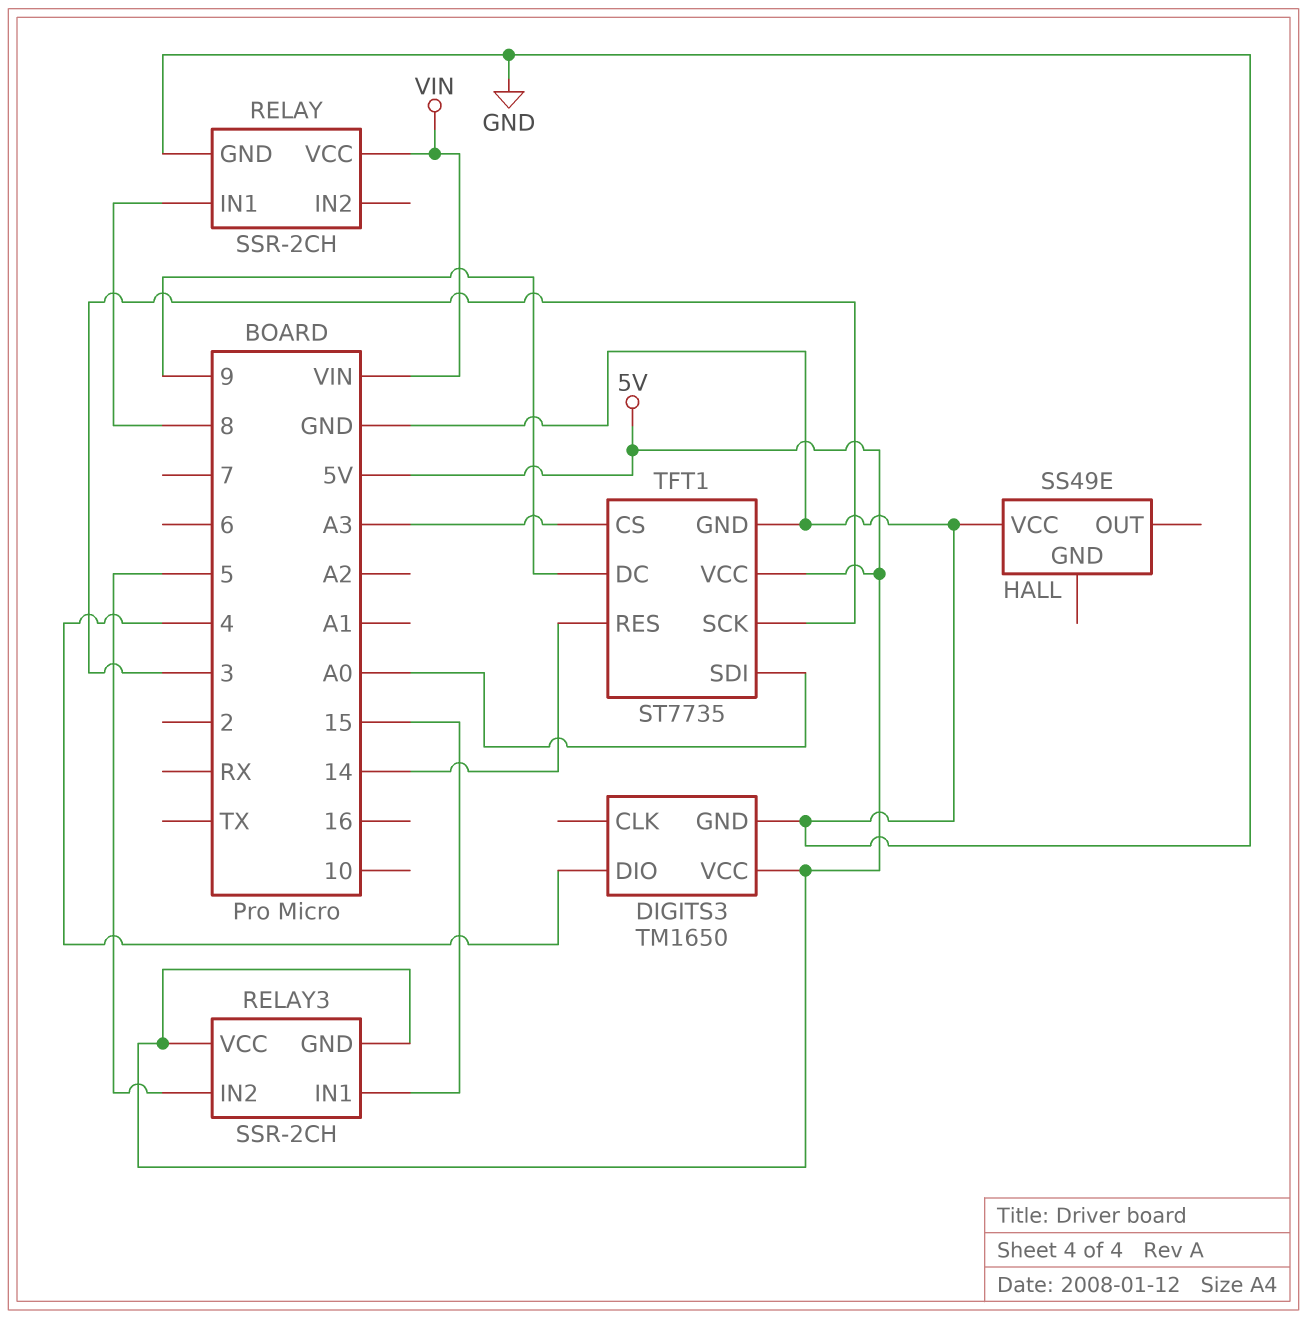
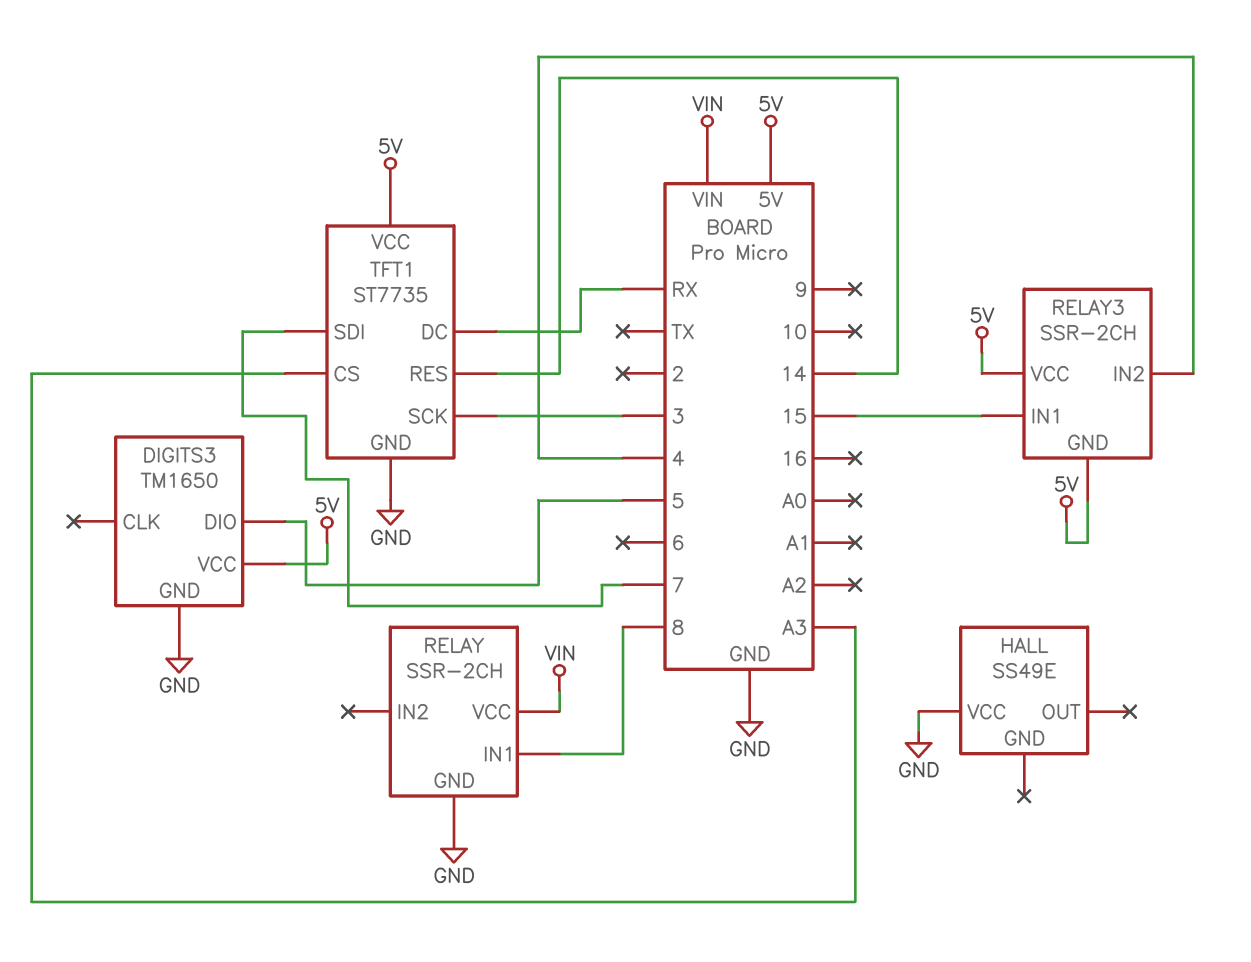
DIGITS3 pin DIO: 4 -> 5
RELAY3 pin IN2: 5 -> 4
TFT1 pin DC: 9 -> RX
TFT1 pin SDI: A0 -> 7

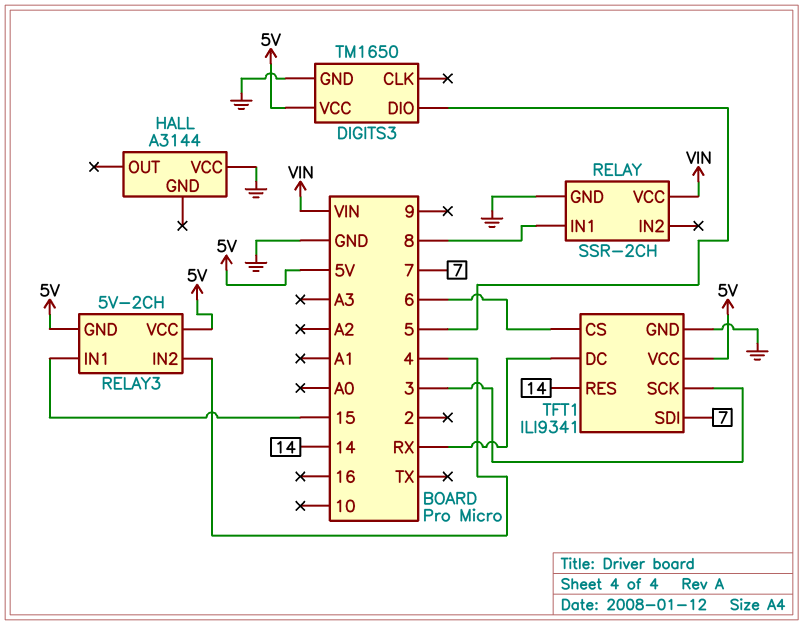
HALL: SS49E -> A3144
RELAY3: SSR-2CH -> 5V-2CH
TFT1: ST7735 -> ILI9341
TFT1 pin CS: A3 -> 6

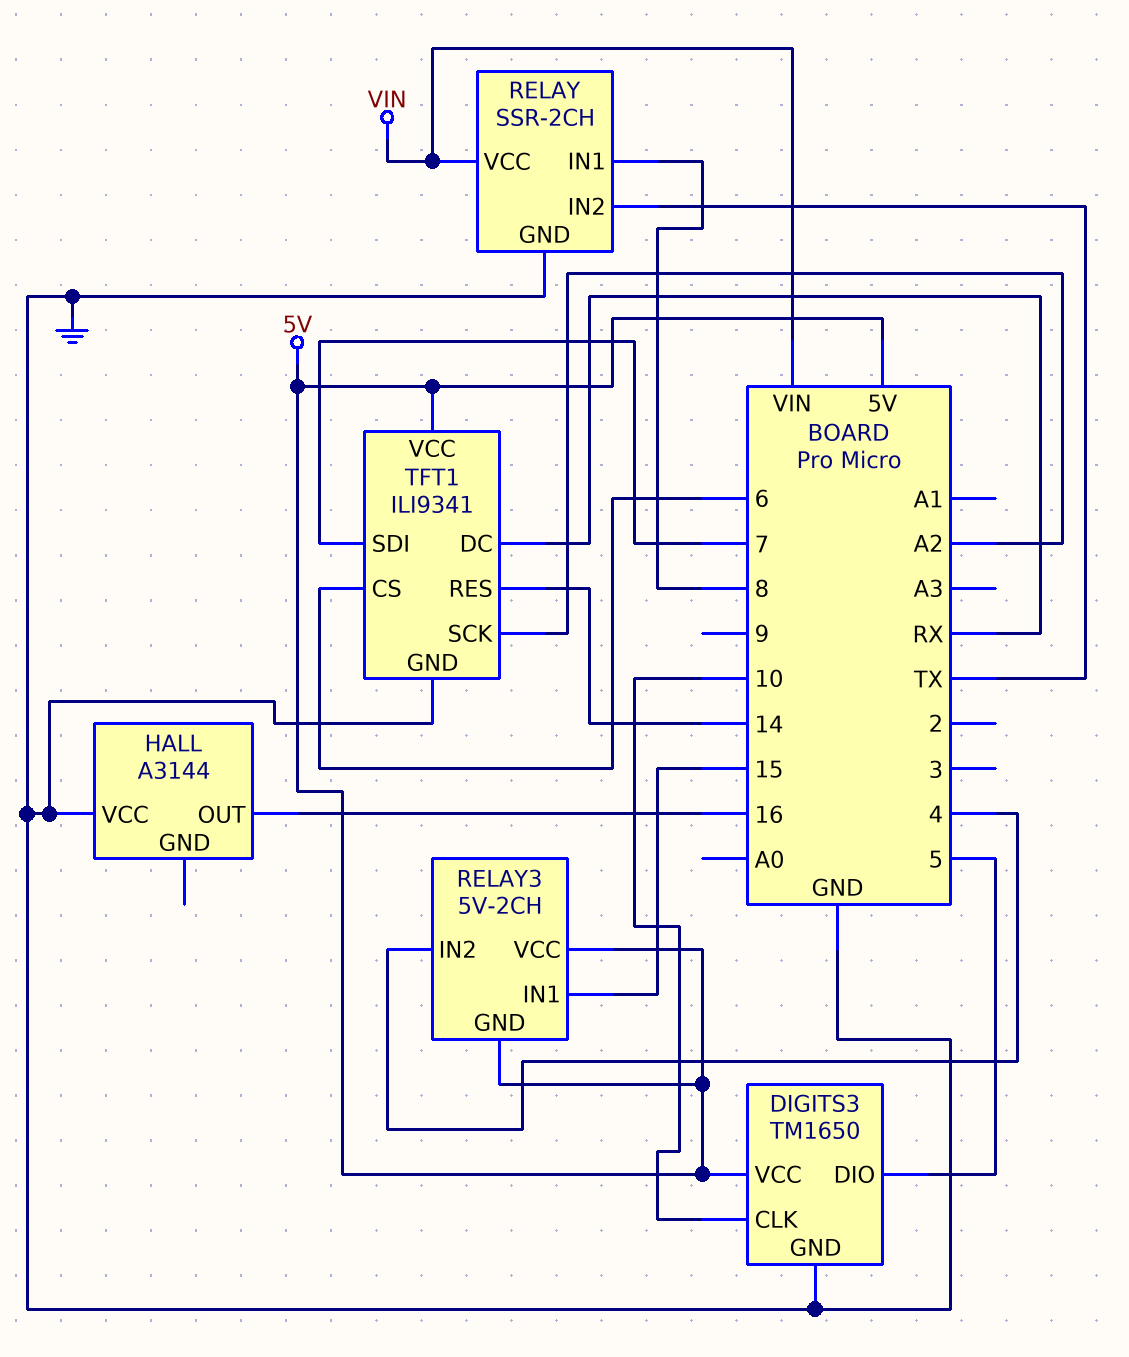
DIGITS3 pin CLK: none -> 10
HALL pin OUT: none -> 16
RELAY pin IN2: none -> TX
TFT1 pin SCK: 3 -> A2

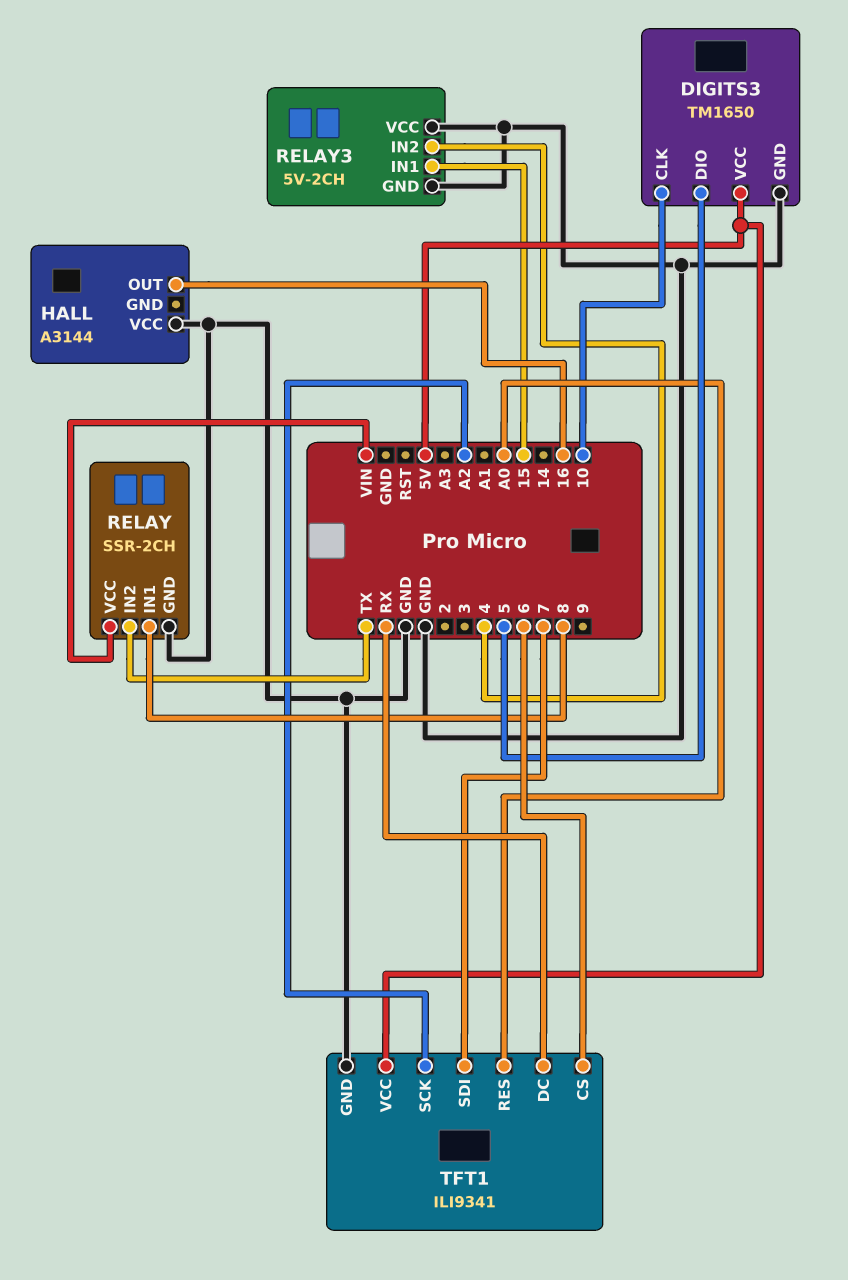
RELAY3 pin GND: 5V -> GND
RELAY3 pin VCC: 5V -> GND
TFT1 pin RES: 14 -> A0

